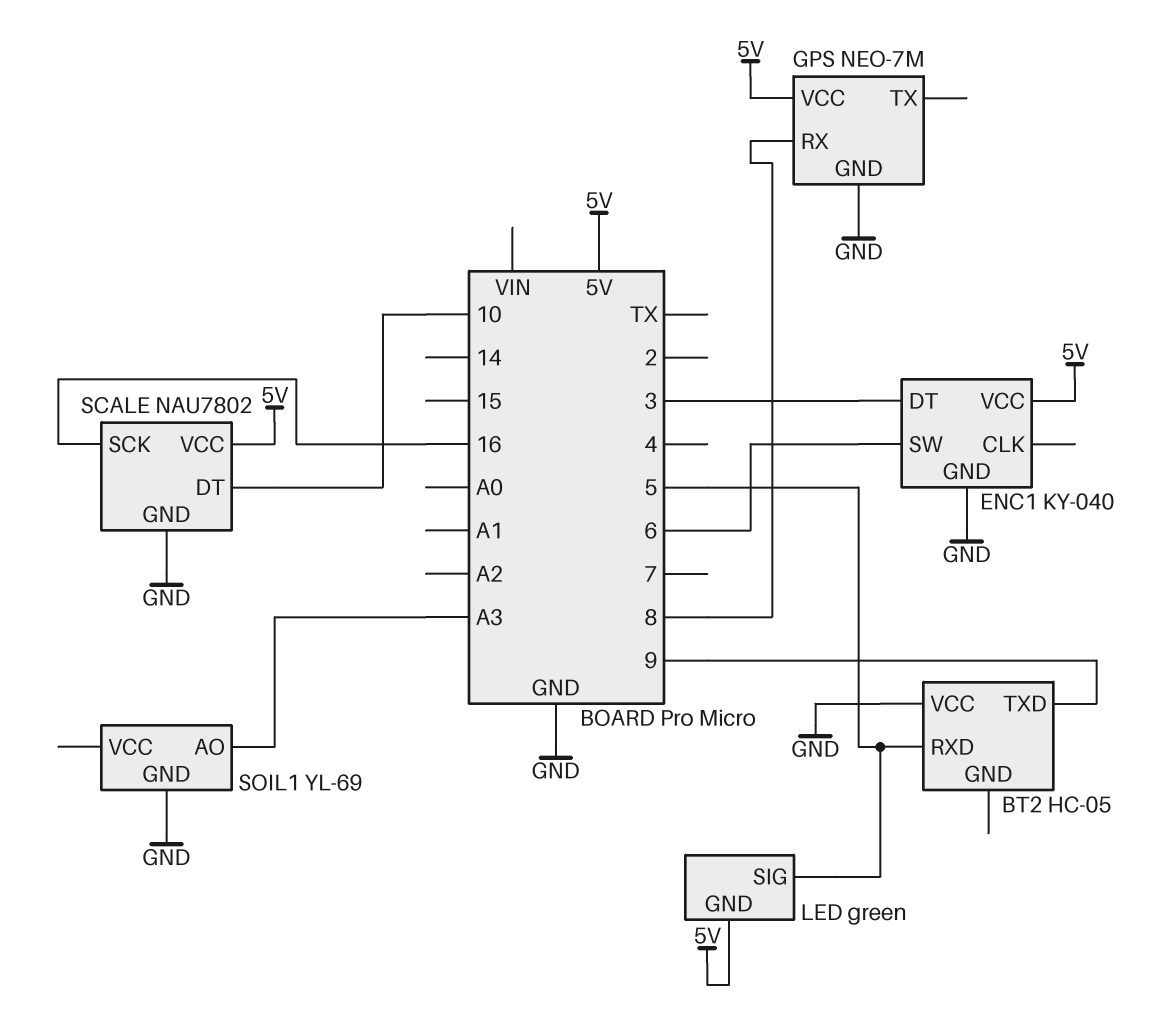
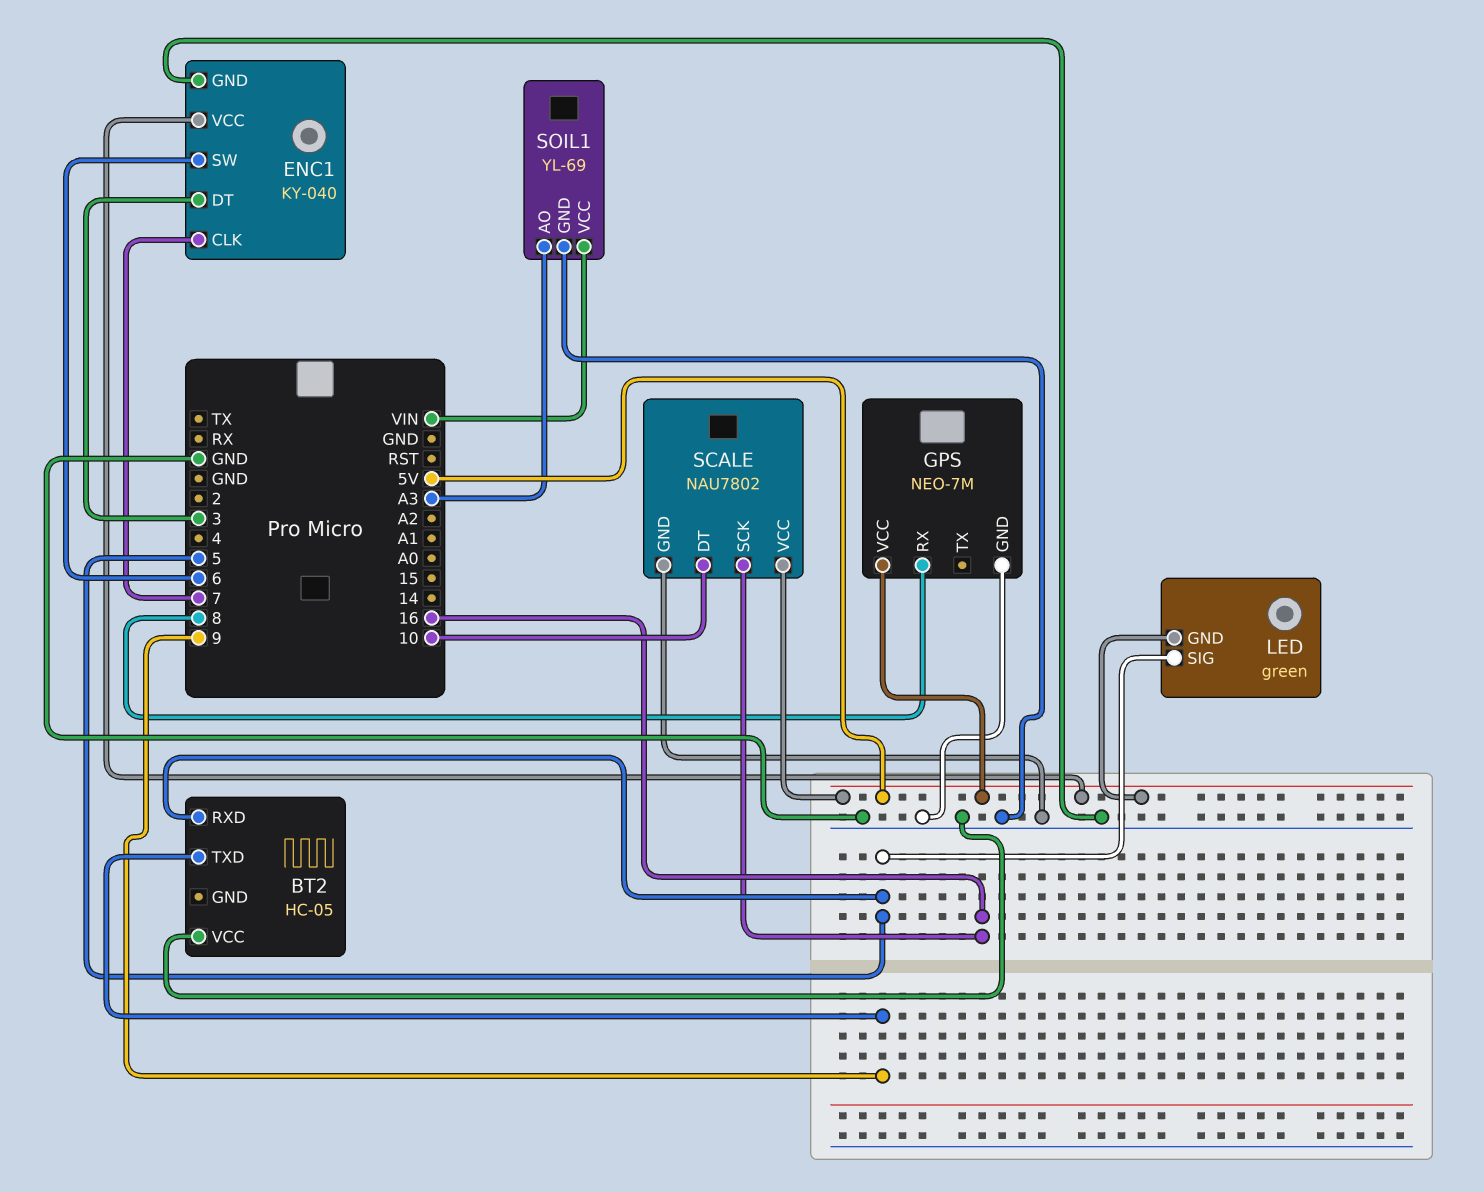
ENC1 pin CLK: none -> 7
SOIL1 pin VCC: none -> VIN

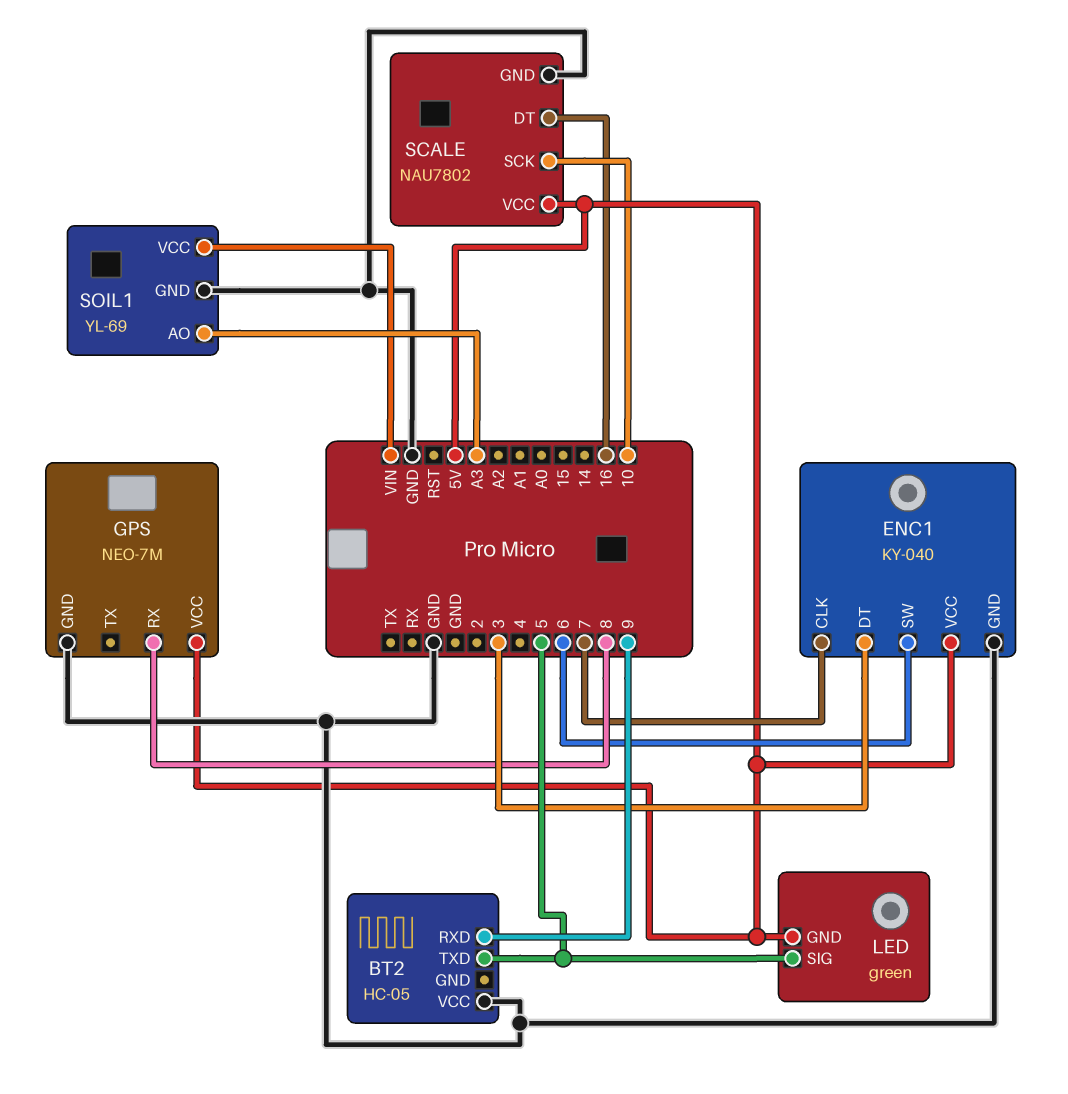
BT2 pin RXD: 5 -> 9
BT2 pin TXD: 9 -> 5
SCALE pin DT: 10 -> 16
SCALE pin SCK: 16 -> 10

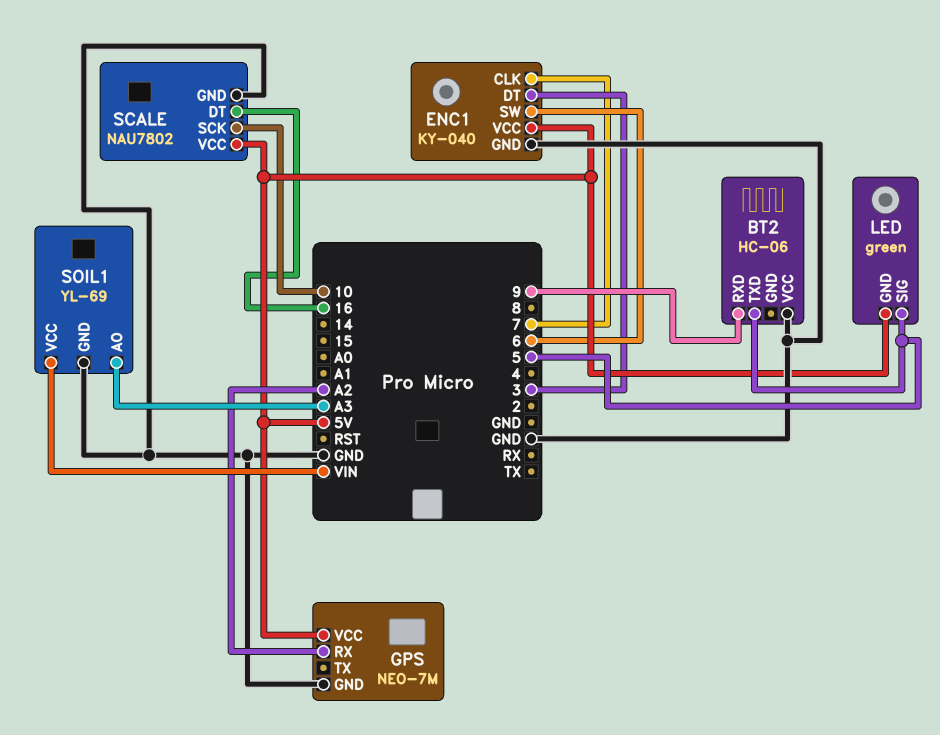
BT2: HC-05 -> HC-06
GPS pin RX: 8 -> A2

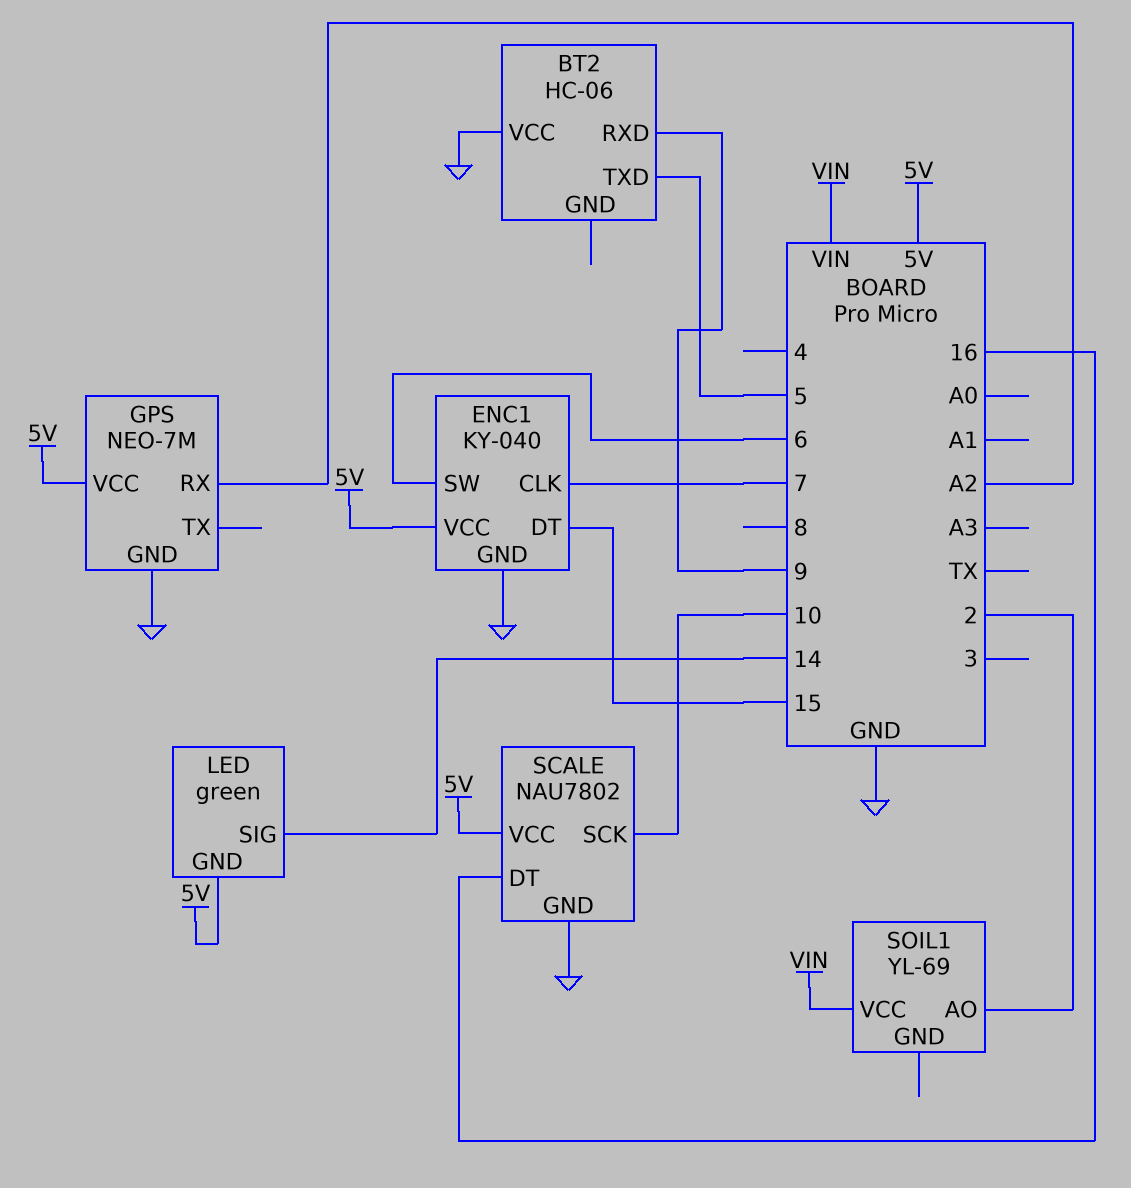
ENC1 pin DT: 3 -> 15
LED pin SIG: 5 -> 14
SOIL1 pin AO: A3 -> 2
SOIL1 pin GND: GND -> none

